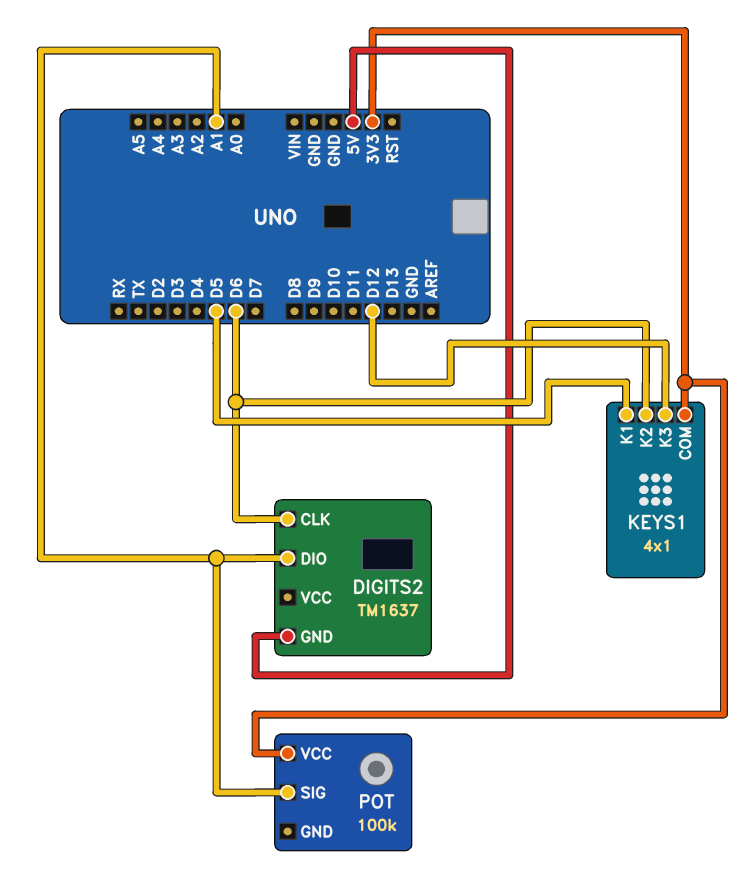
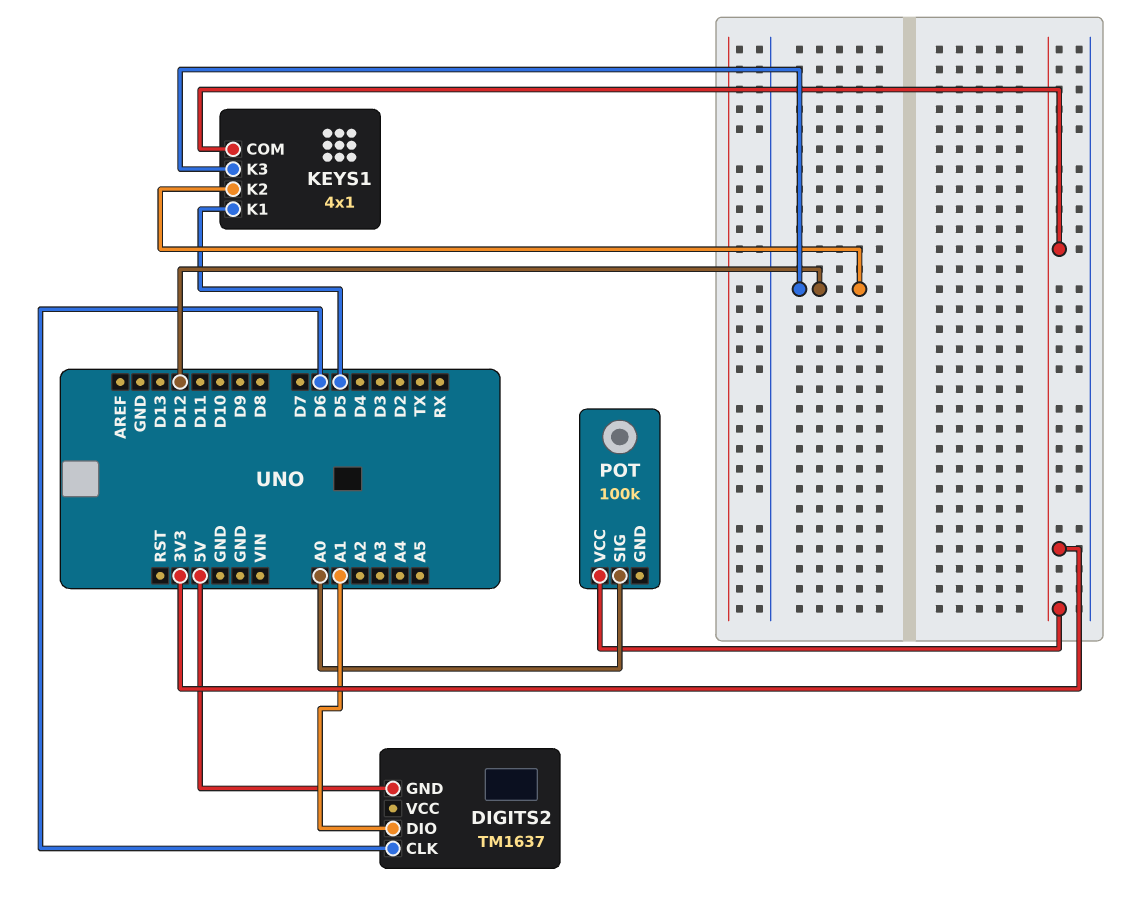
KEYS1 pin K2: D6 -> D12
POT pin SIG: A1 -> A0

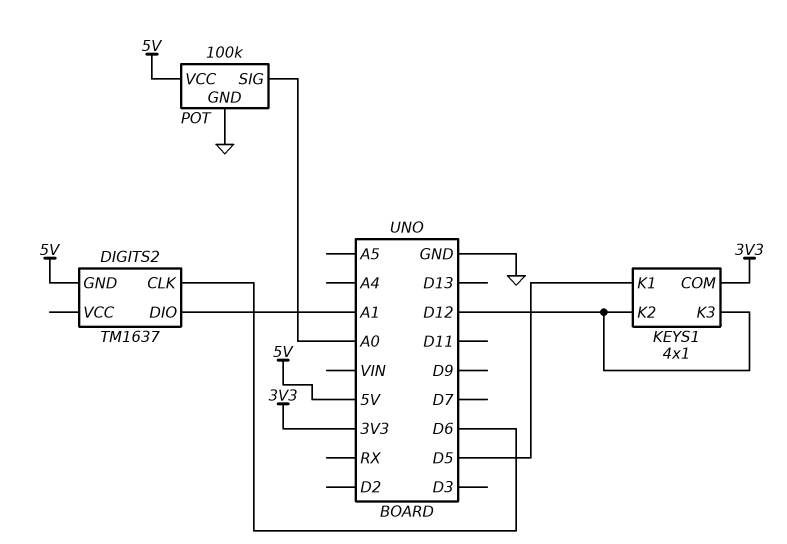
POT pin GND: none -> GND
POT pin VCC: 3V3 -> 5V

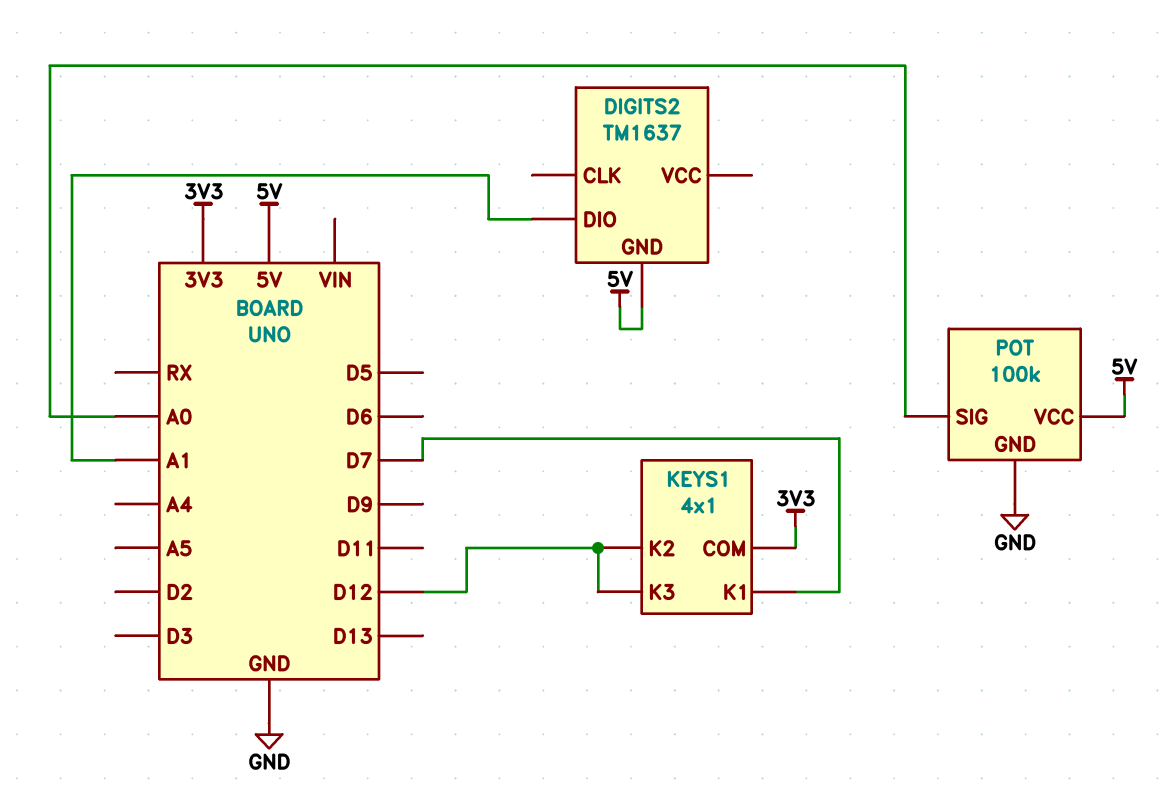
DIGITS2 pin CLK: D6 -> none
KEYS1 pin K1: D5 -> D7

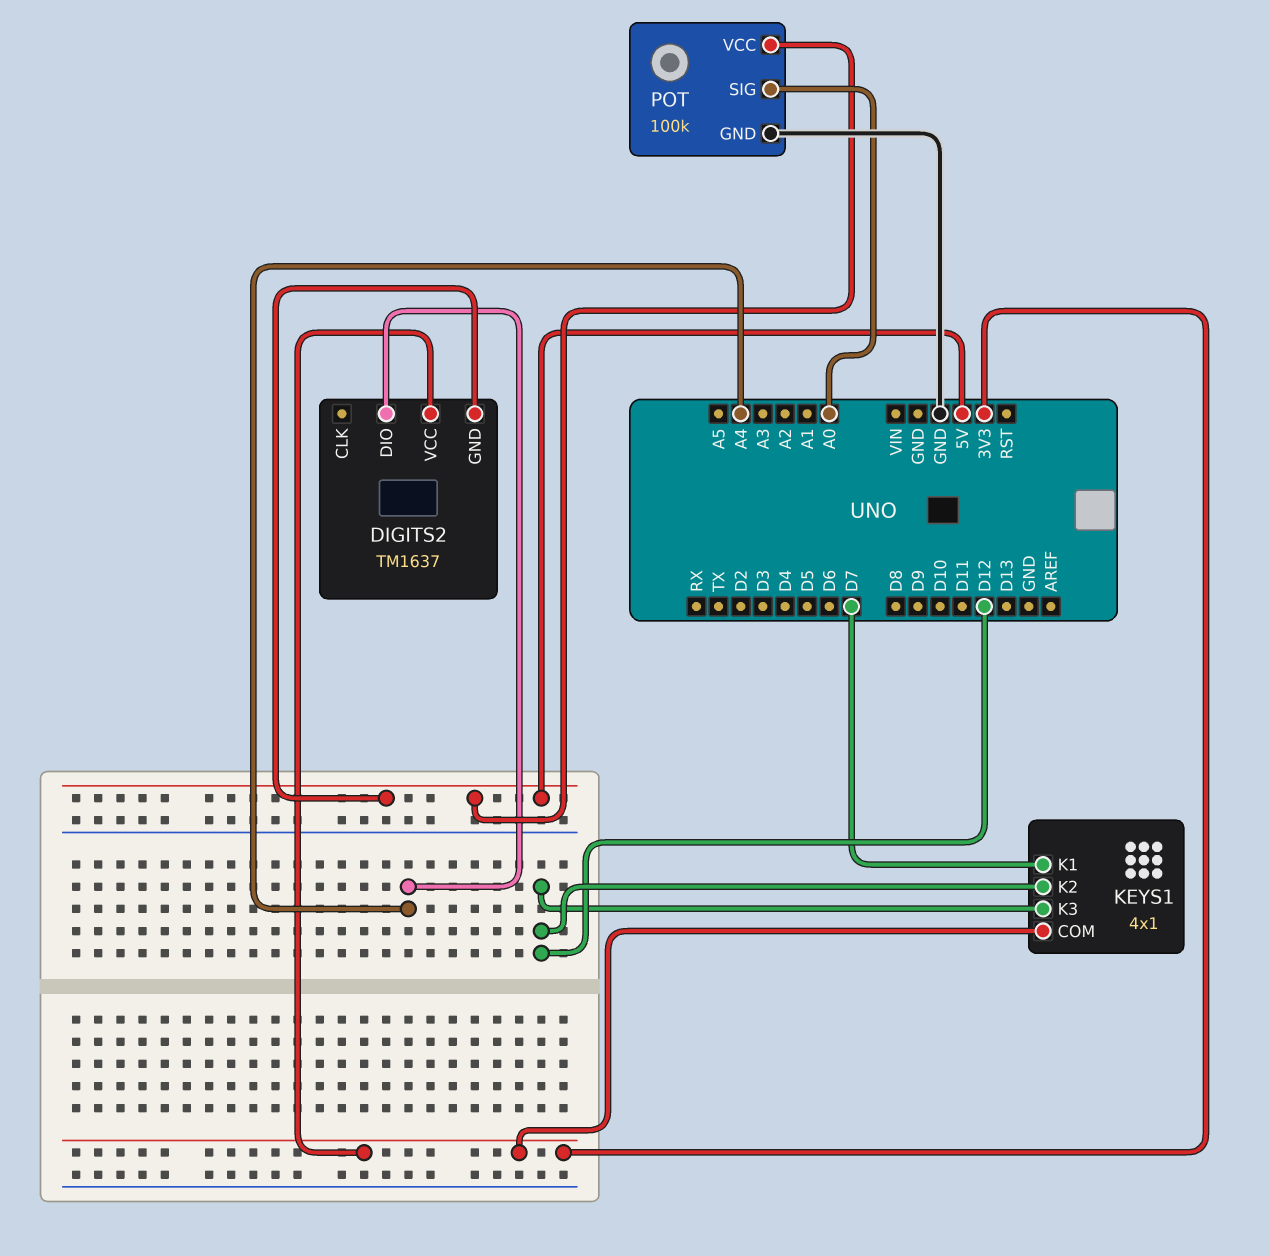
DIGITS2 pin DIO: A1 -> A4
DIGITS2 pin VCC: none -> 3V3

